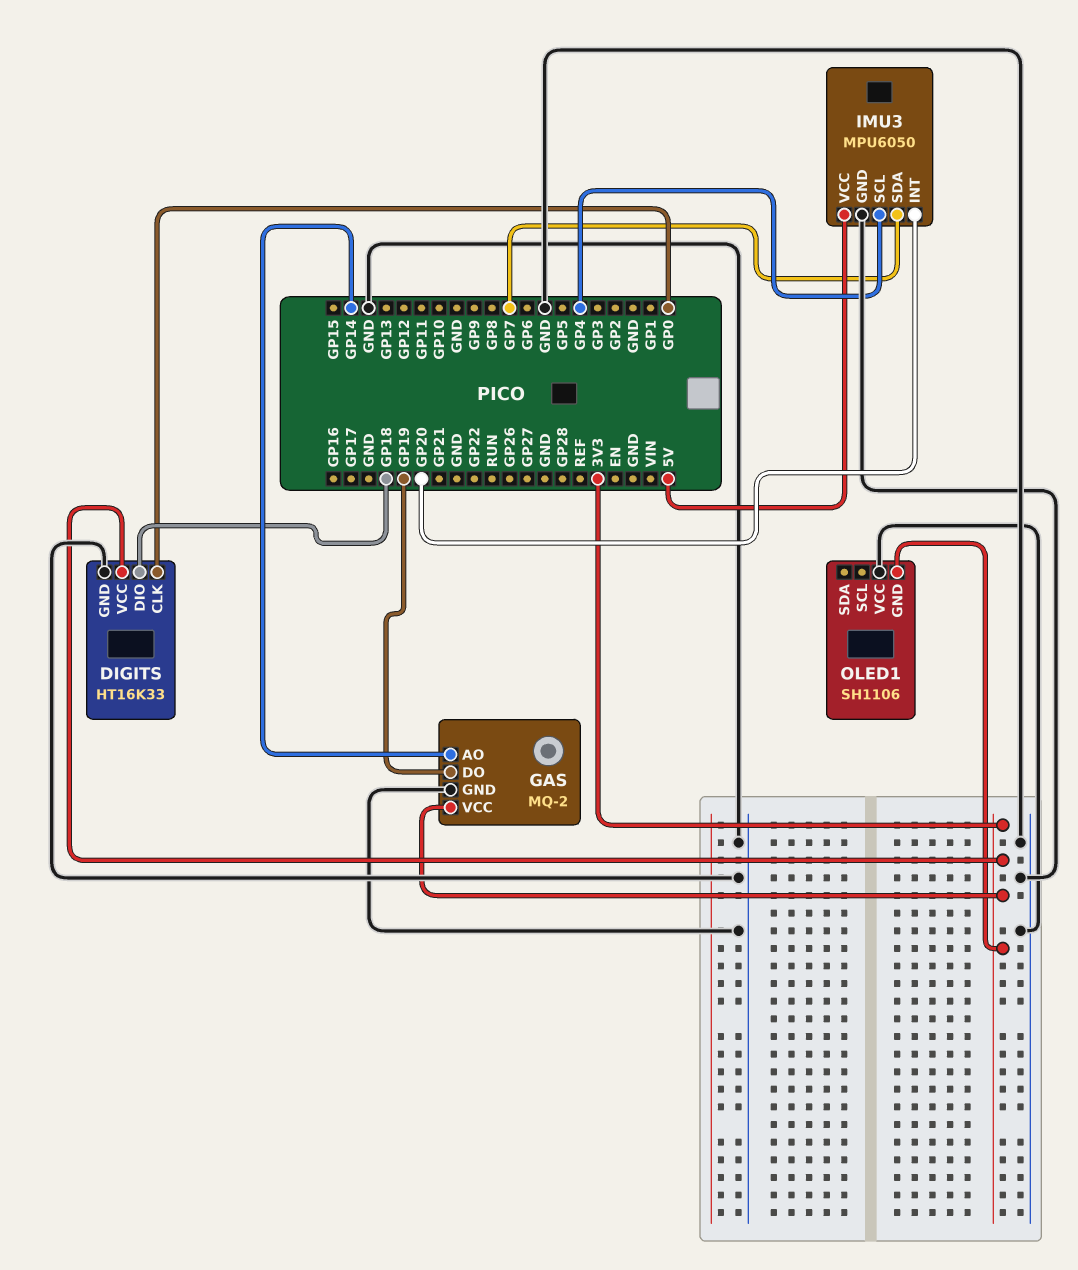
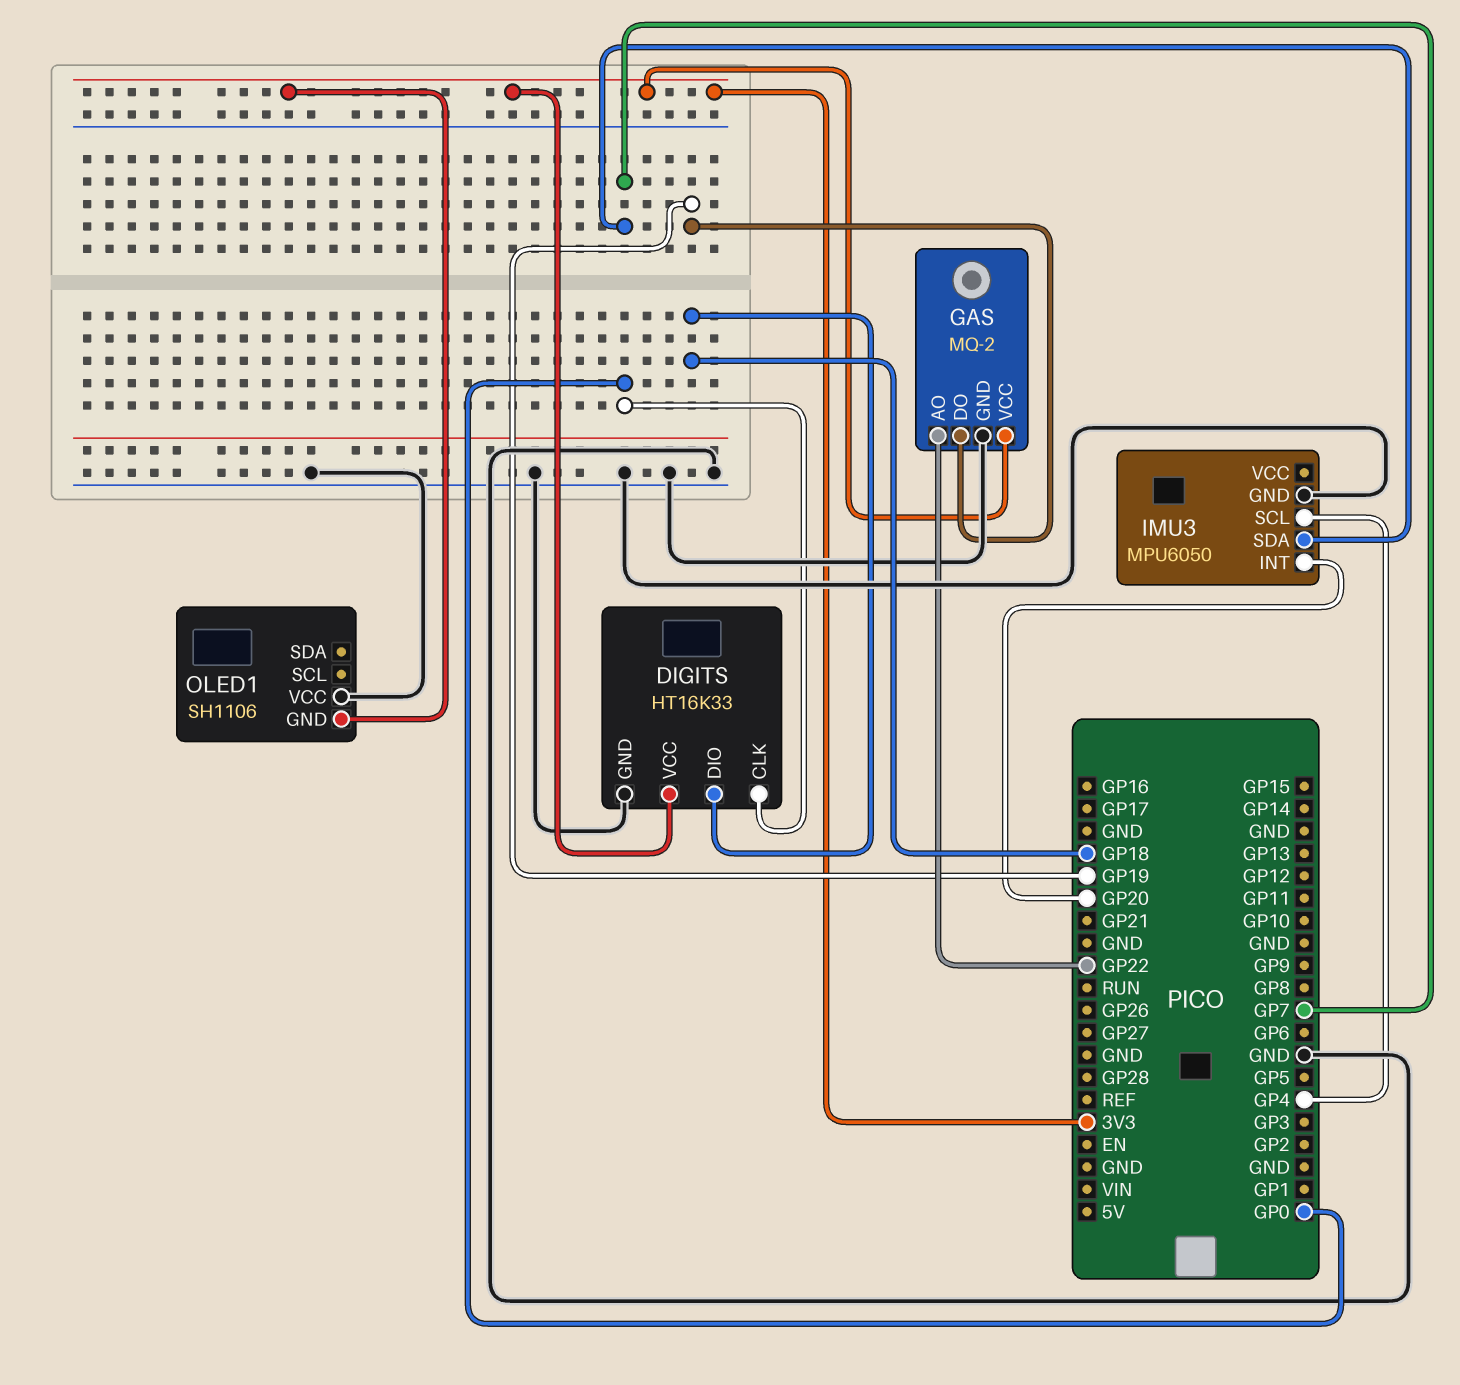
GAS pin AO: GP14 -> GP22
IMU3 pin VCC: 5V -> none

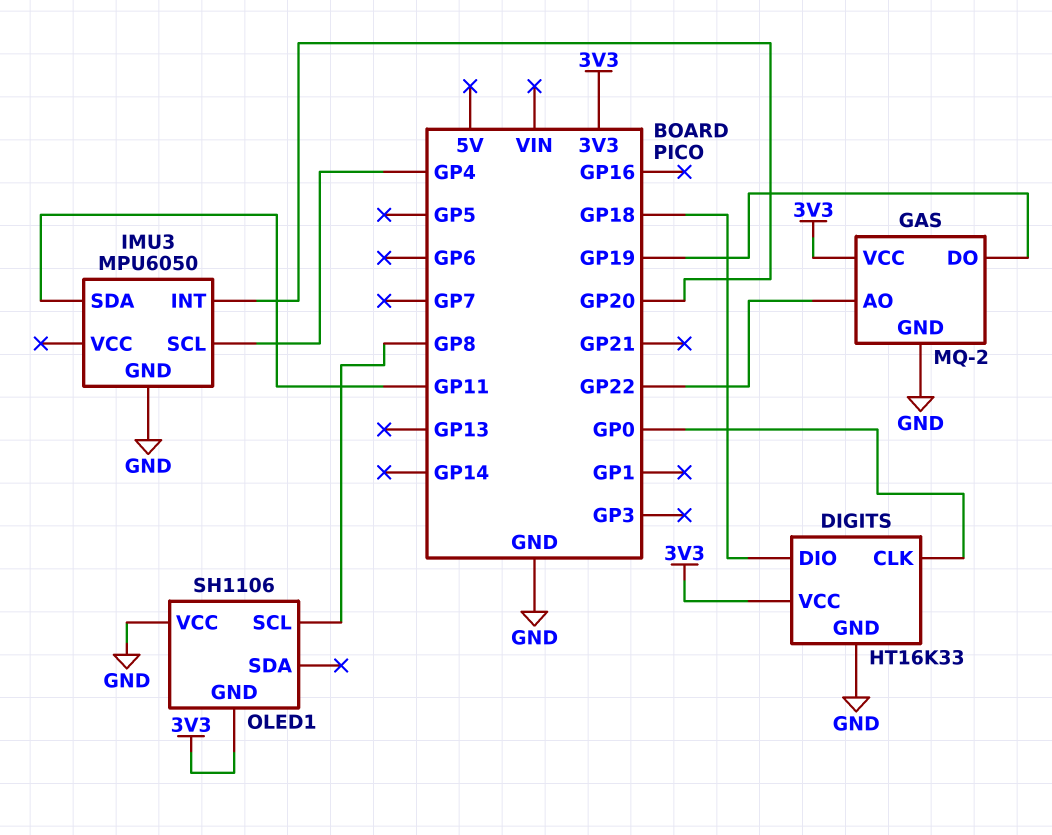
IMU3 pin SDA: GP7 -> GP11
OLED1 pin SCL: none -> GP8

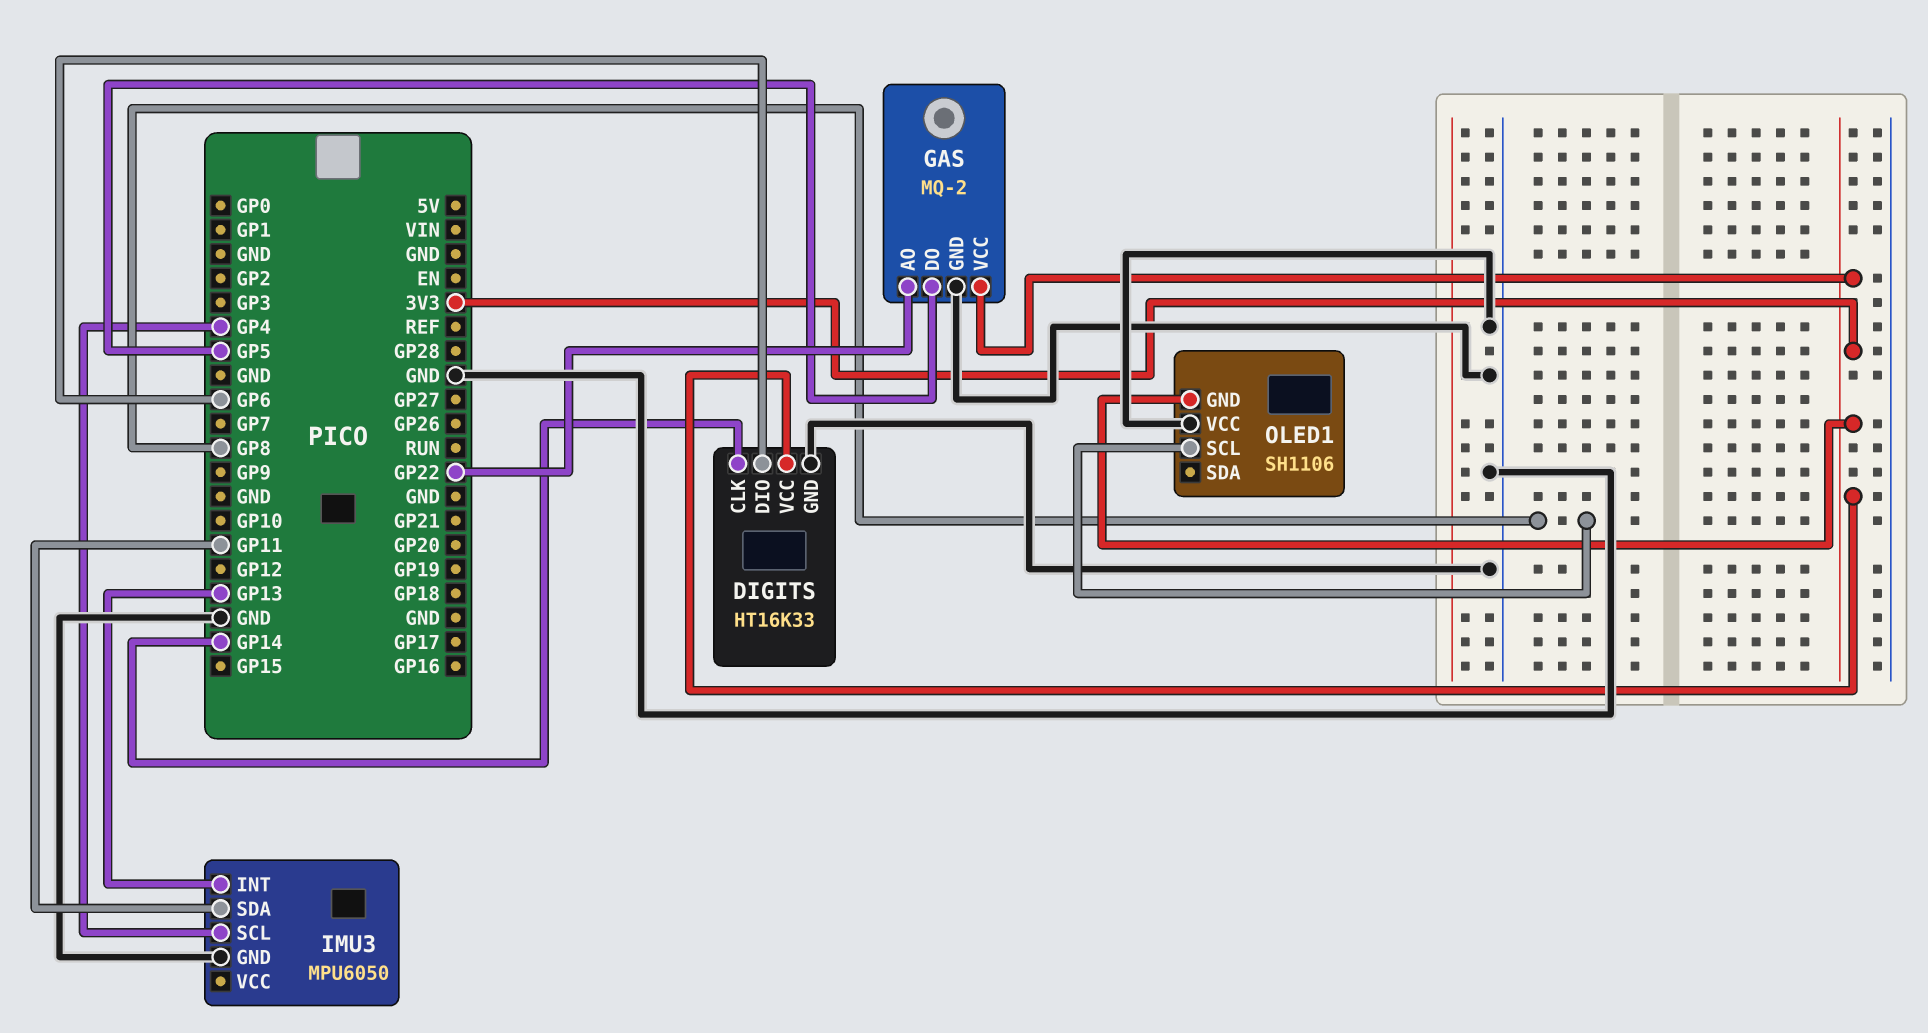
DIGITS pin CLK: GP0 -> GP14
DIGITS pin DIO: GP18 -> GP6
GAS pin DO: GP19 -> GP5
IMU3 pin INT: GP20 -> GP13

